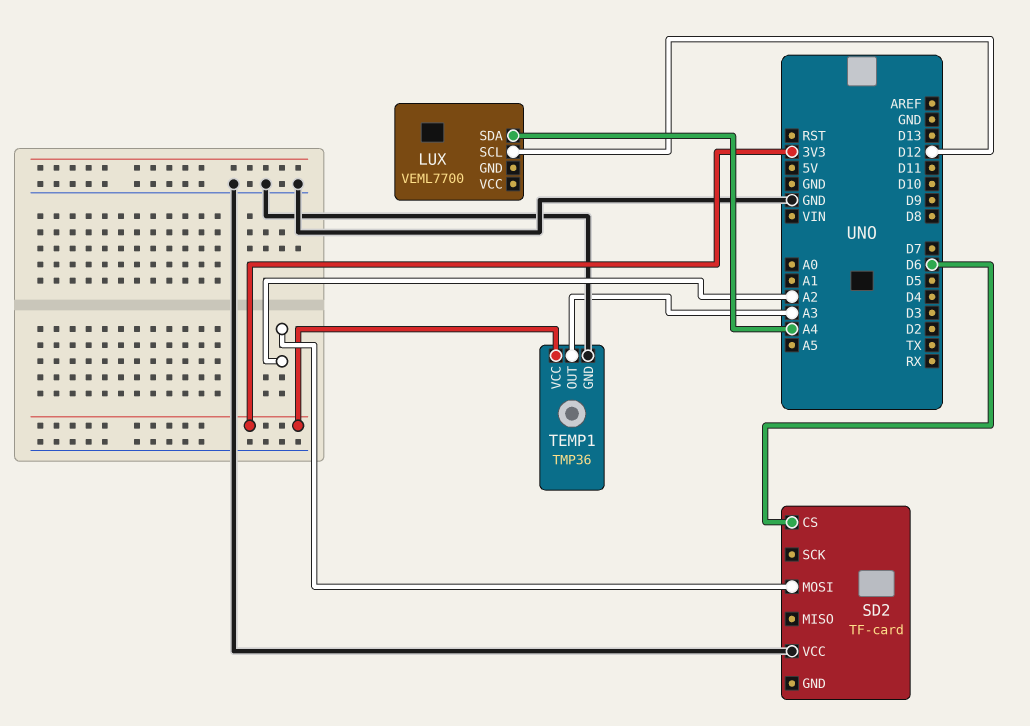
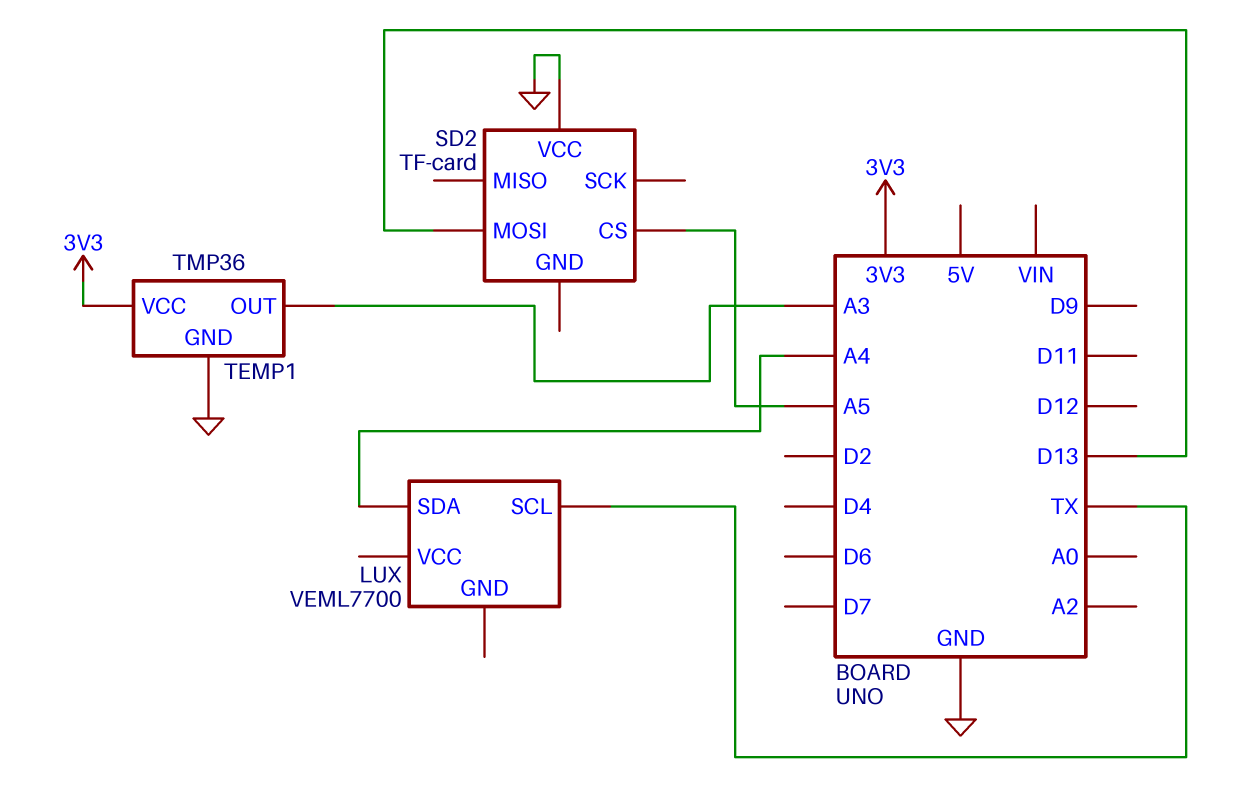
LUX pin SCL: D12 -> TX
SD2 pin CS: D6 -> A5
SD2 pin MOSI: A2 -> D13

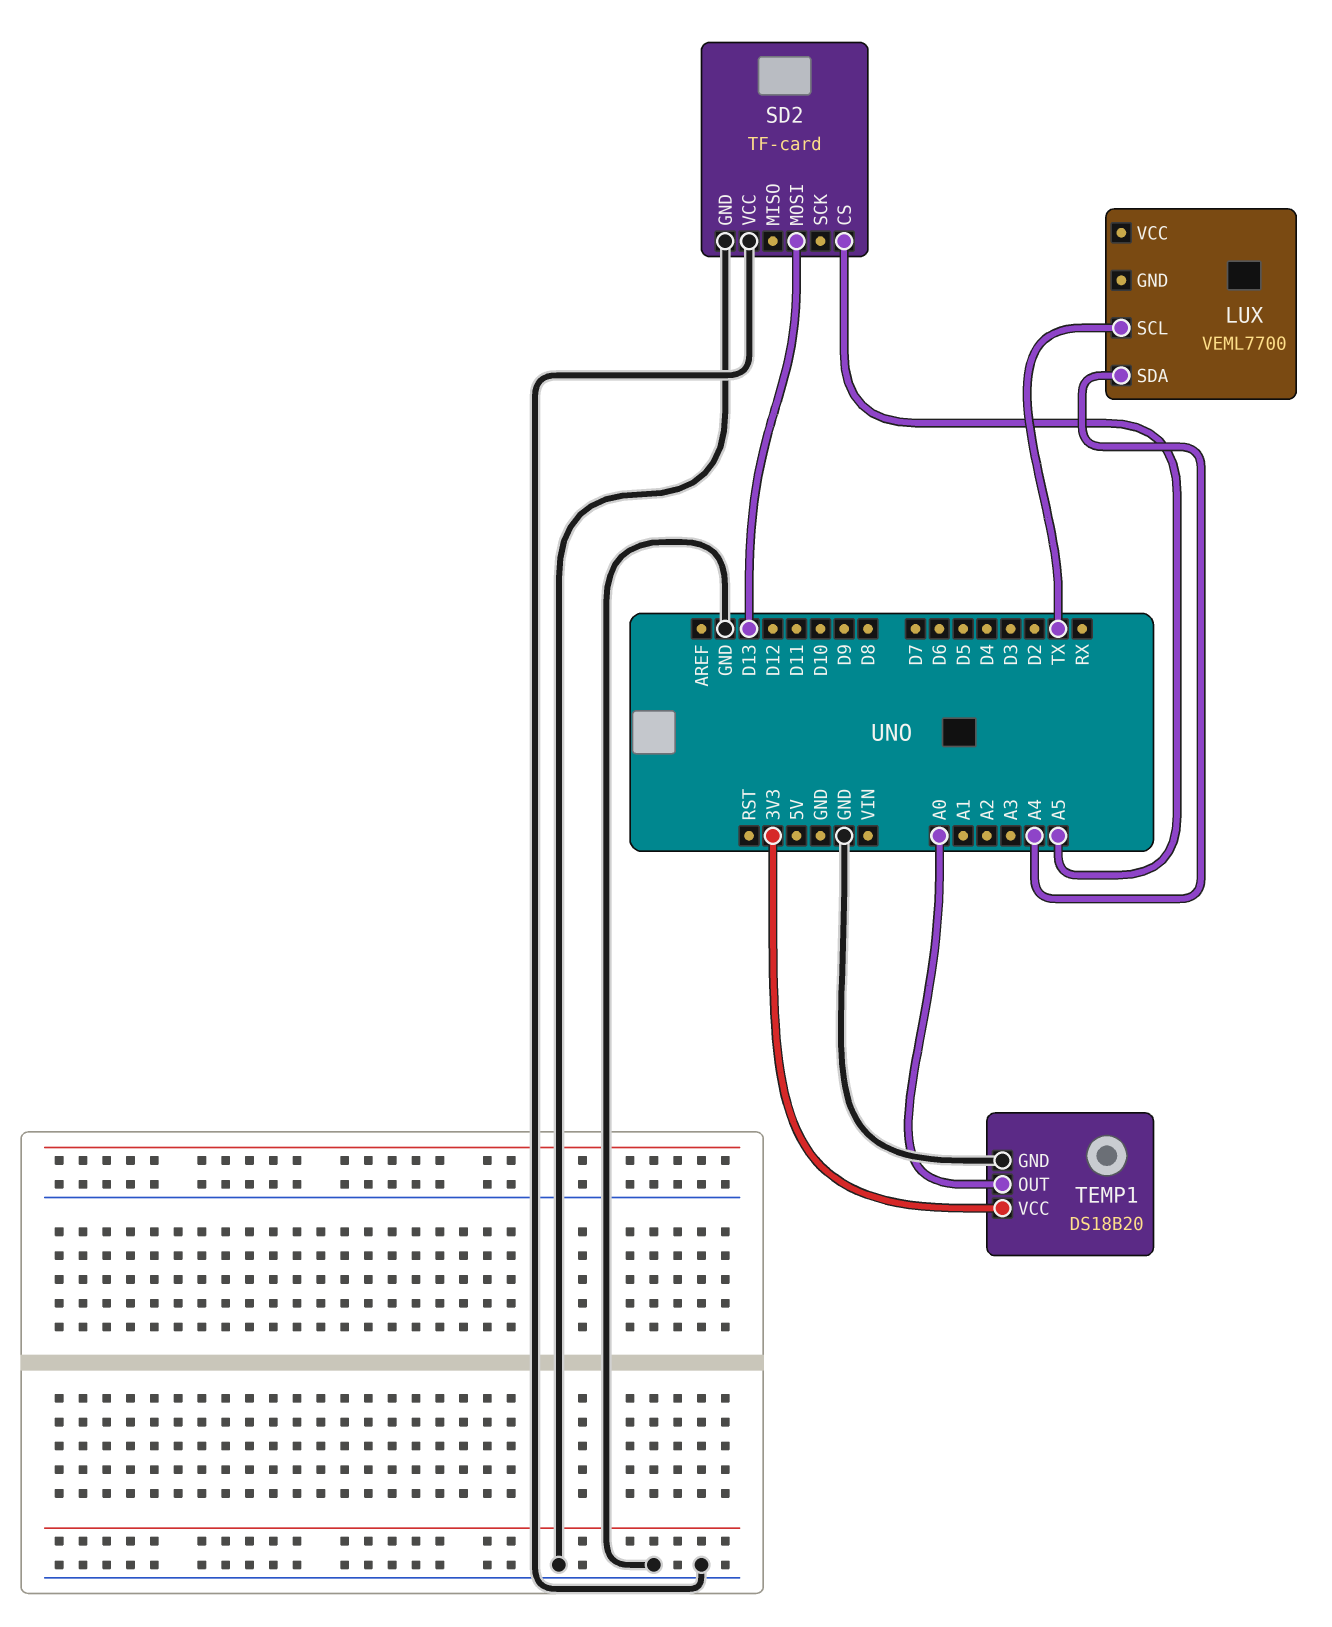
SD2 pin GND: none -> GND
TEMP1: TMP36 -> DS18B20
TEMP1 pin OUT: A3 -> A0

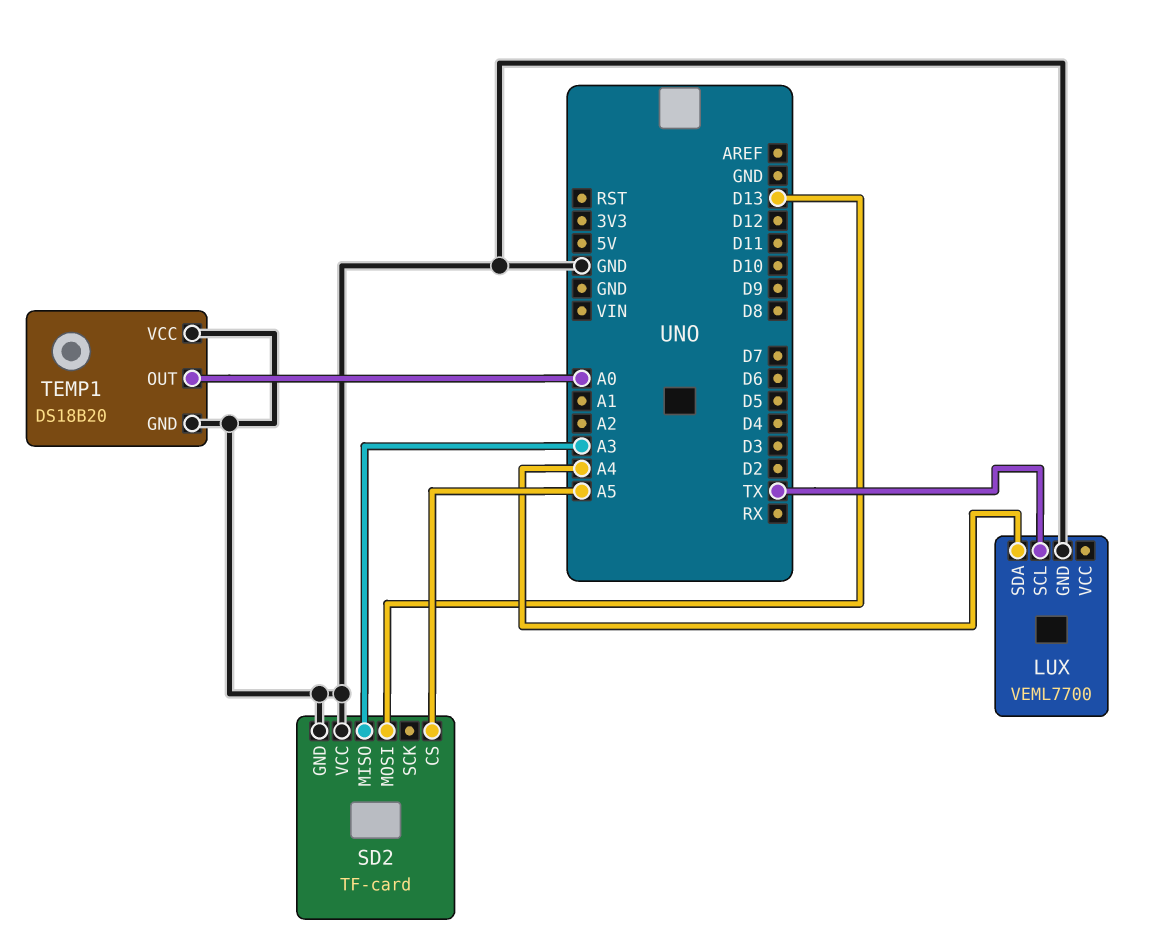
LUX pin GND: none -> GND
SD2 pin MISO: none -> A3
TEMP1 pin VCC: 3V3 -> GND

